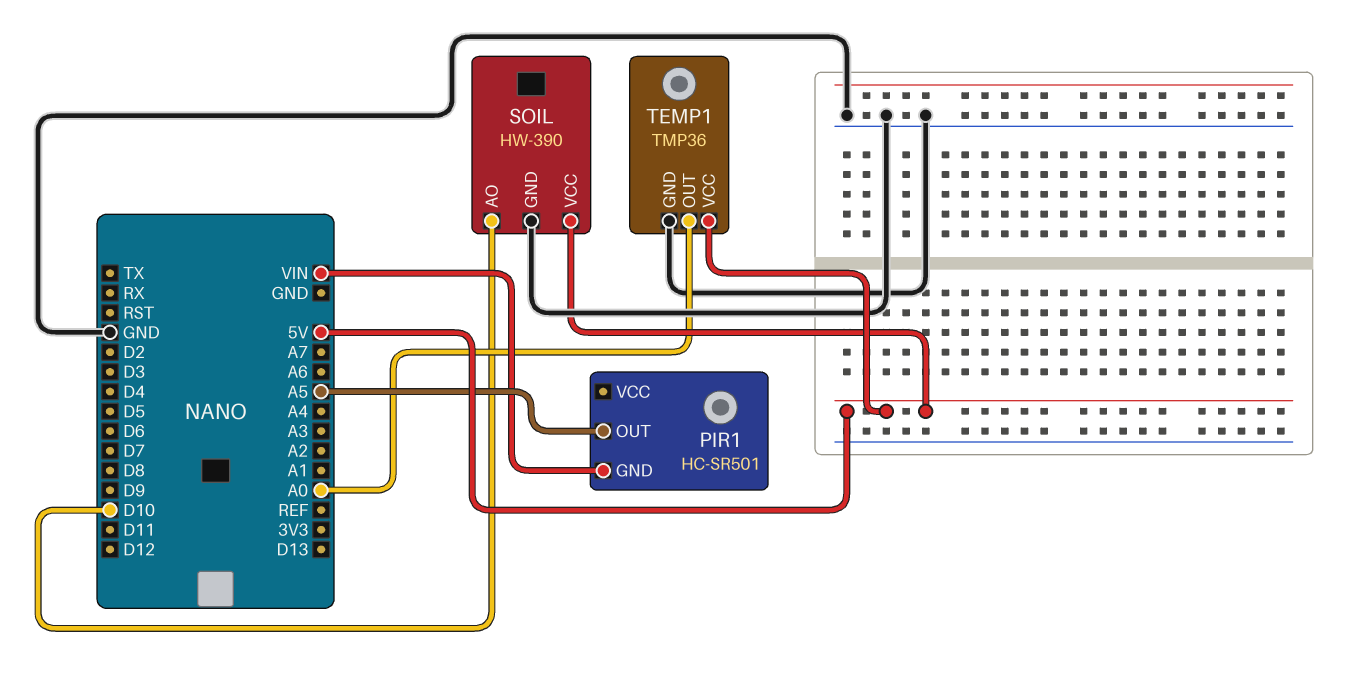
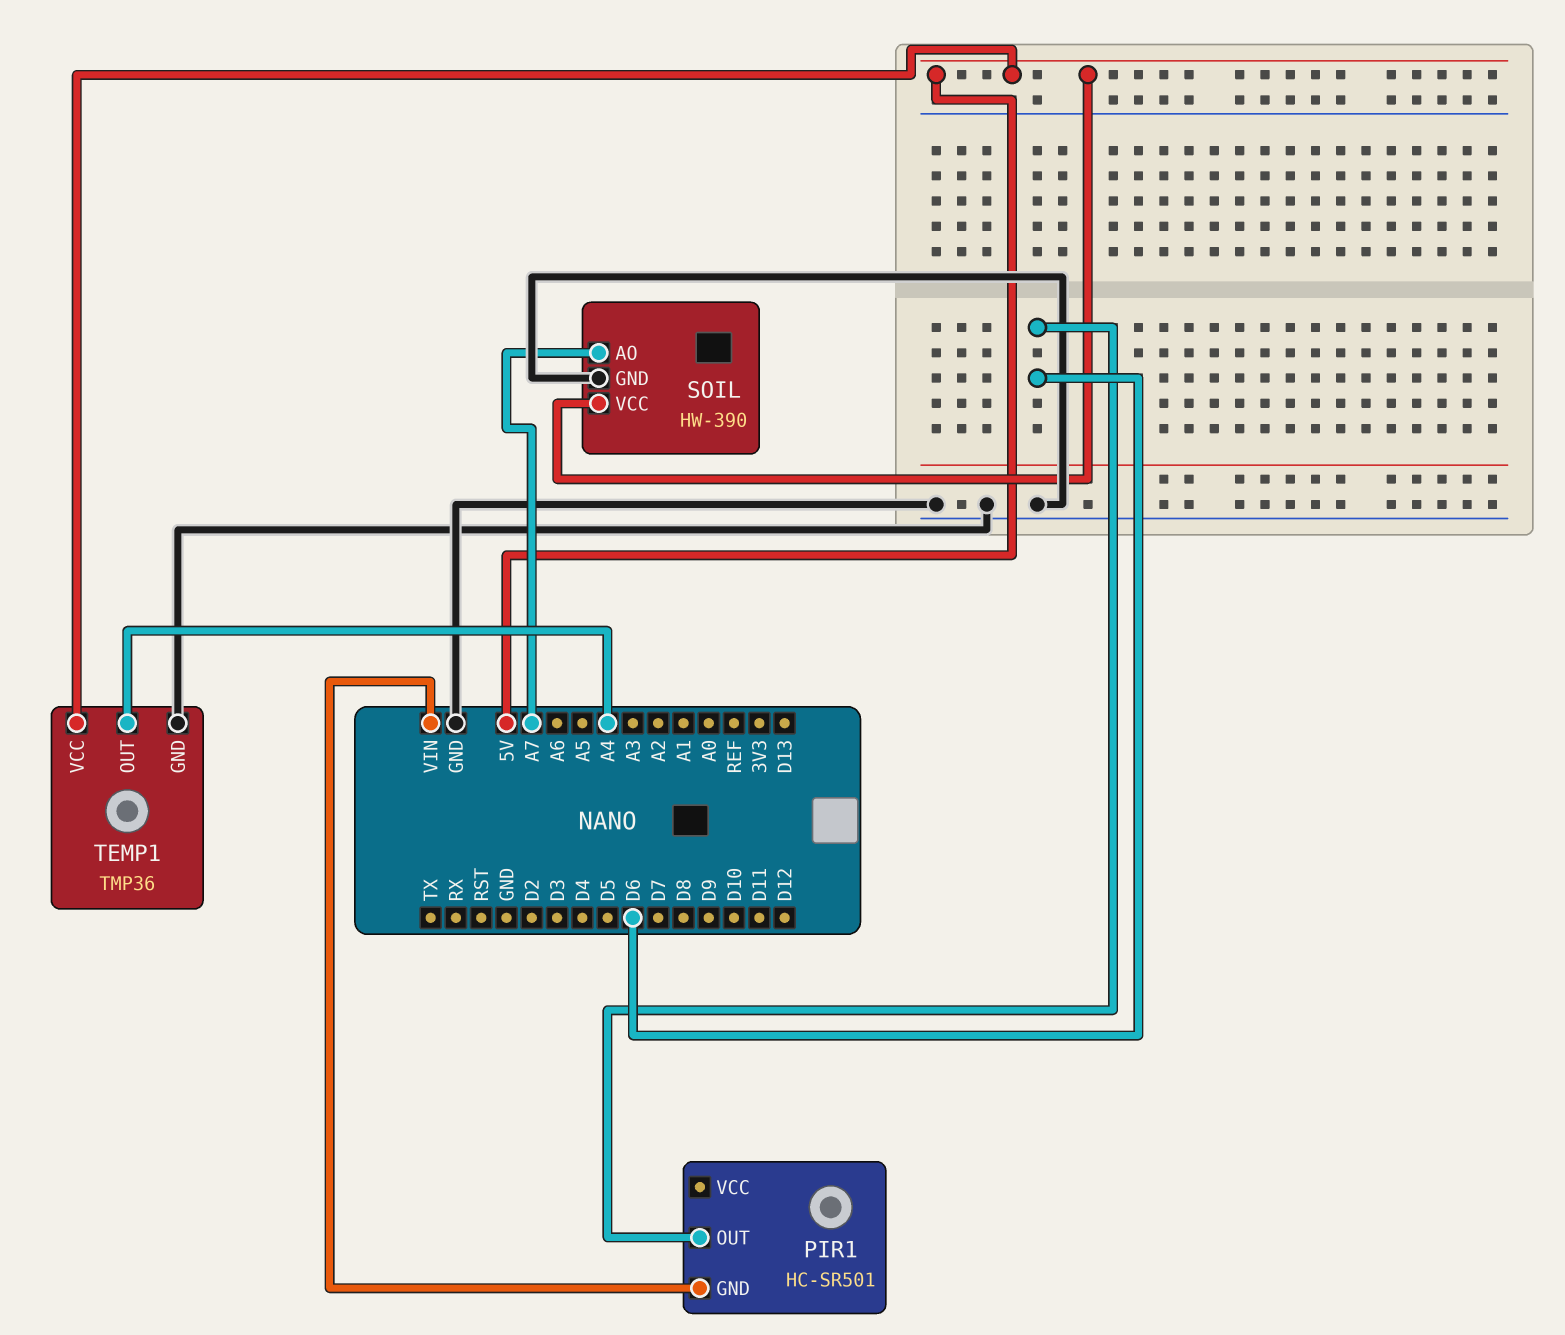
PIR1 pin OUT: A5 -> D6
SOIL pin AO: D10 -> A7
TEMP1 pin OUT: A0 -> A4

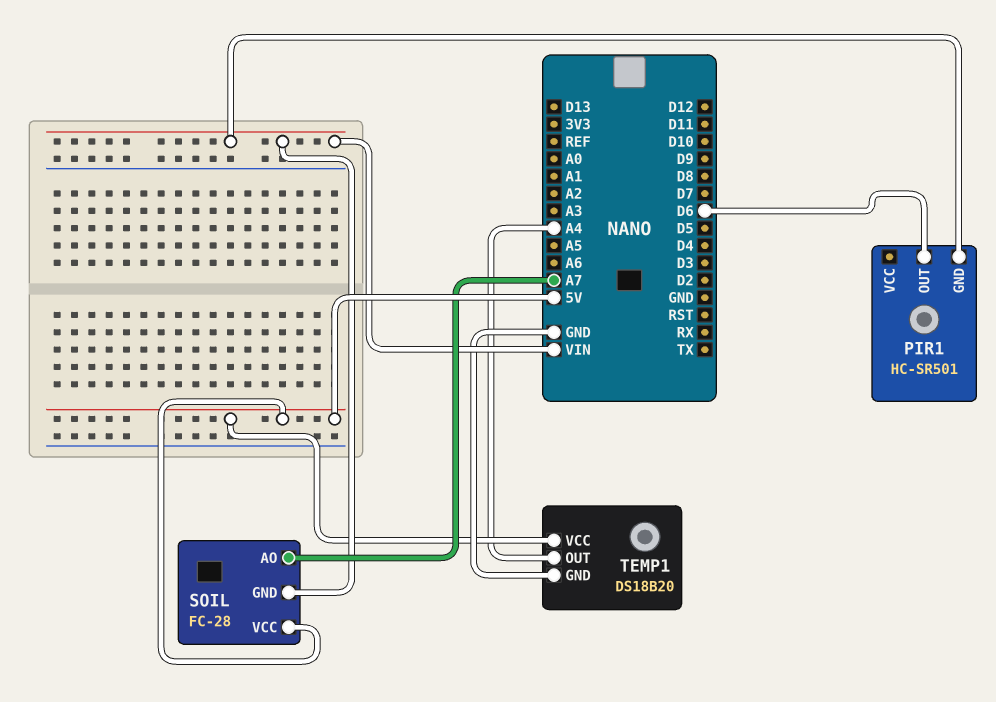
SOIL: HW-390 -> FC-28
SOIL pin GND: GND -> VIN
TEMP1: TMP36 -> DS18B20

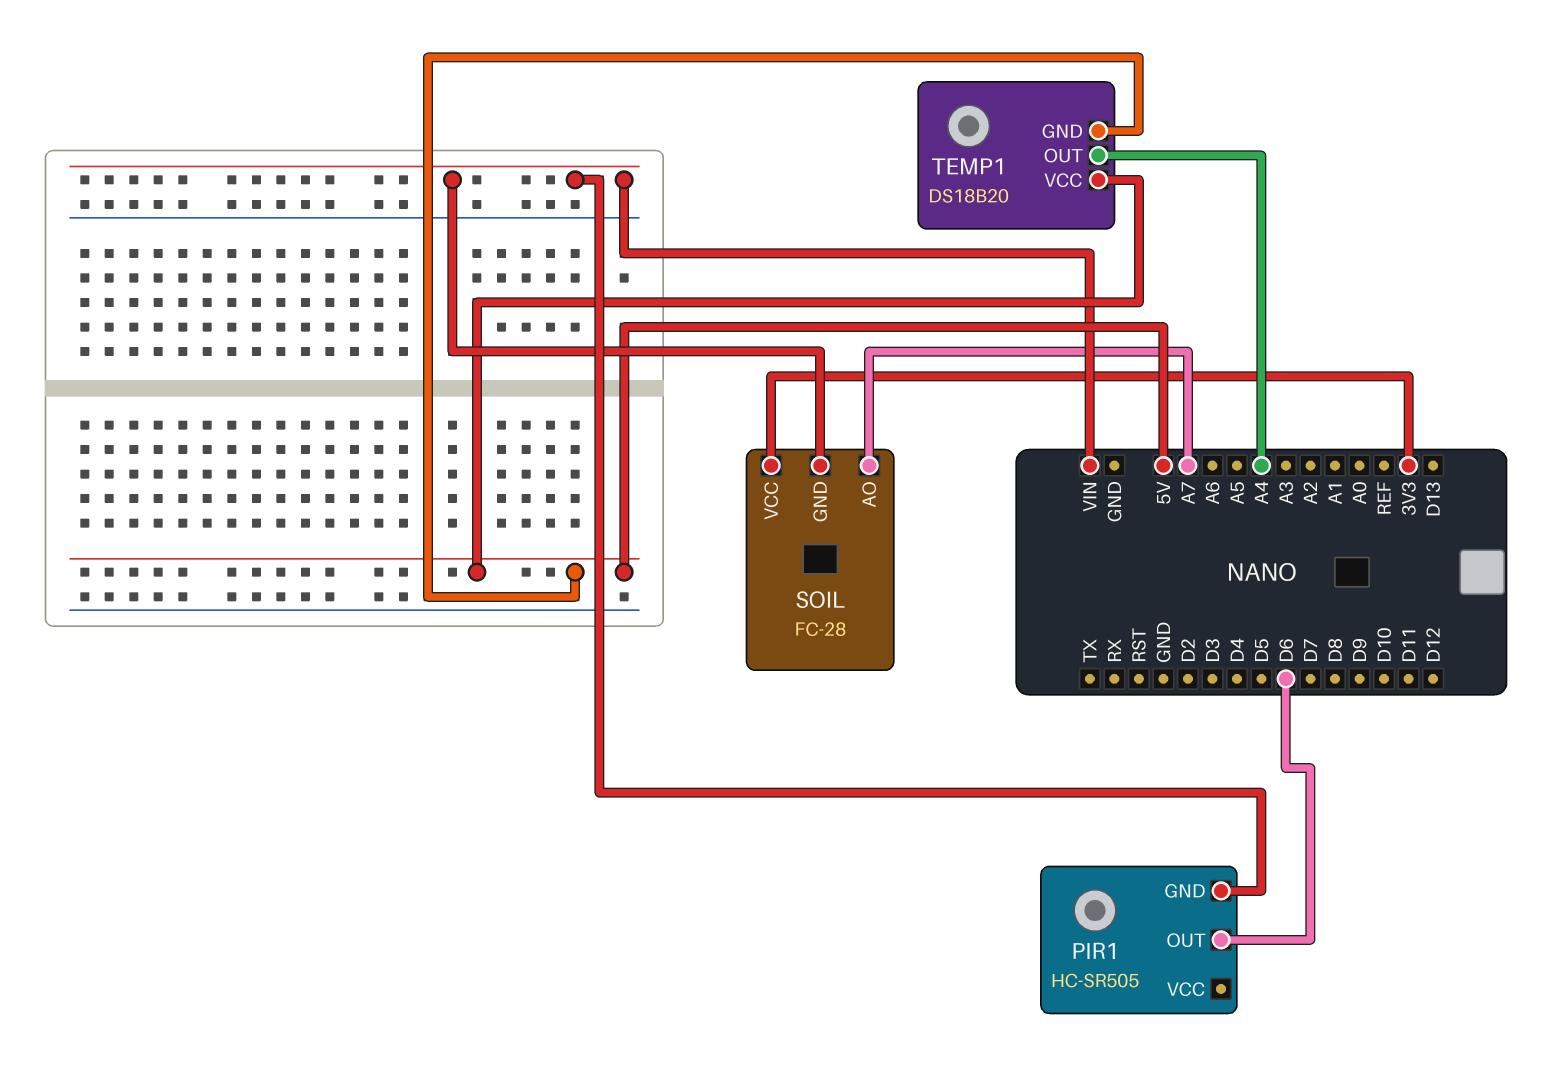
PIR1: HC-SR501 -> HC-SR505
SOIL pin VCC: 5V -> 3V3
TEMP1 pin GND: GND -> 5V

